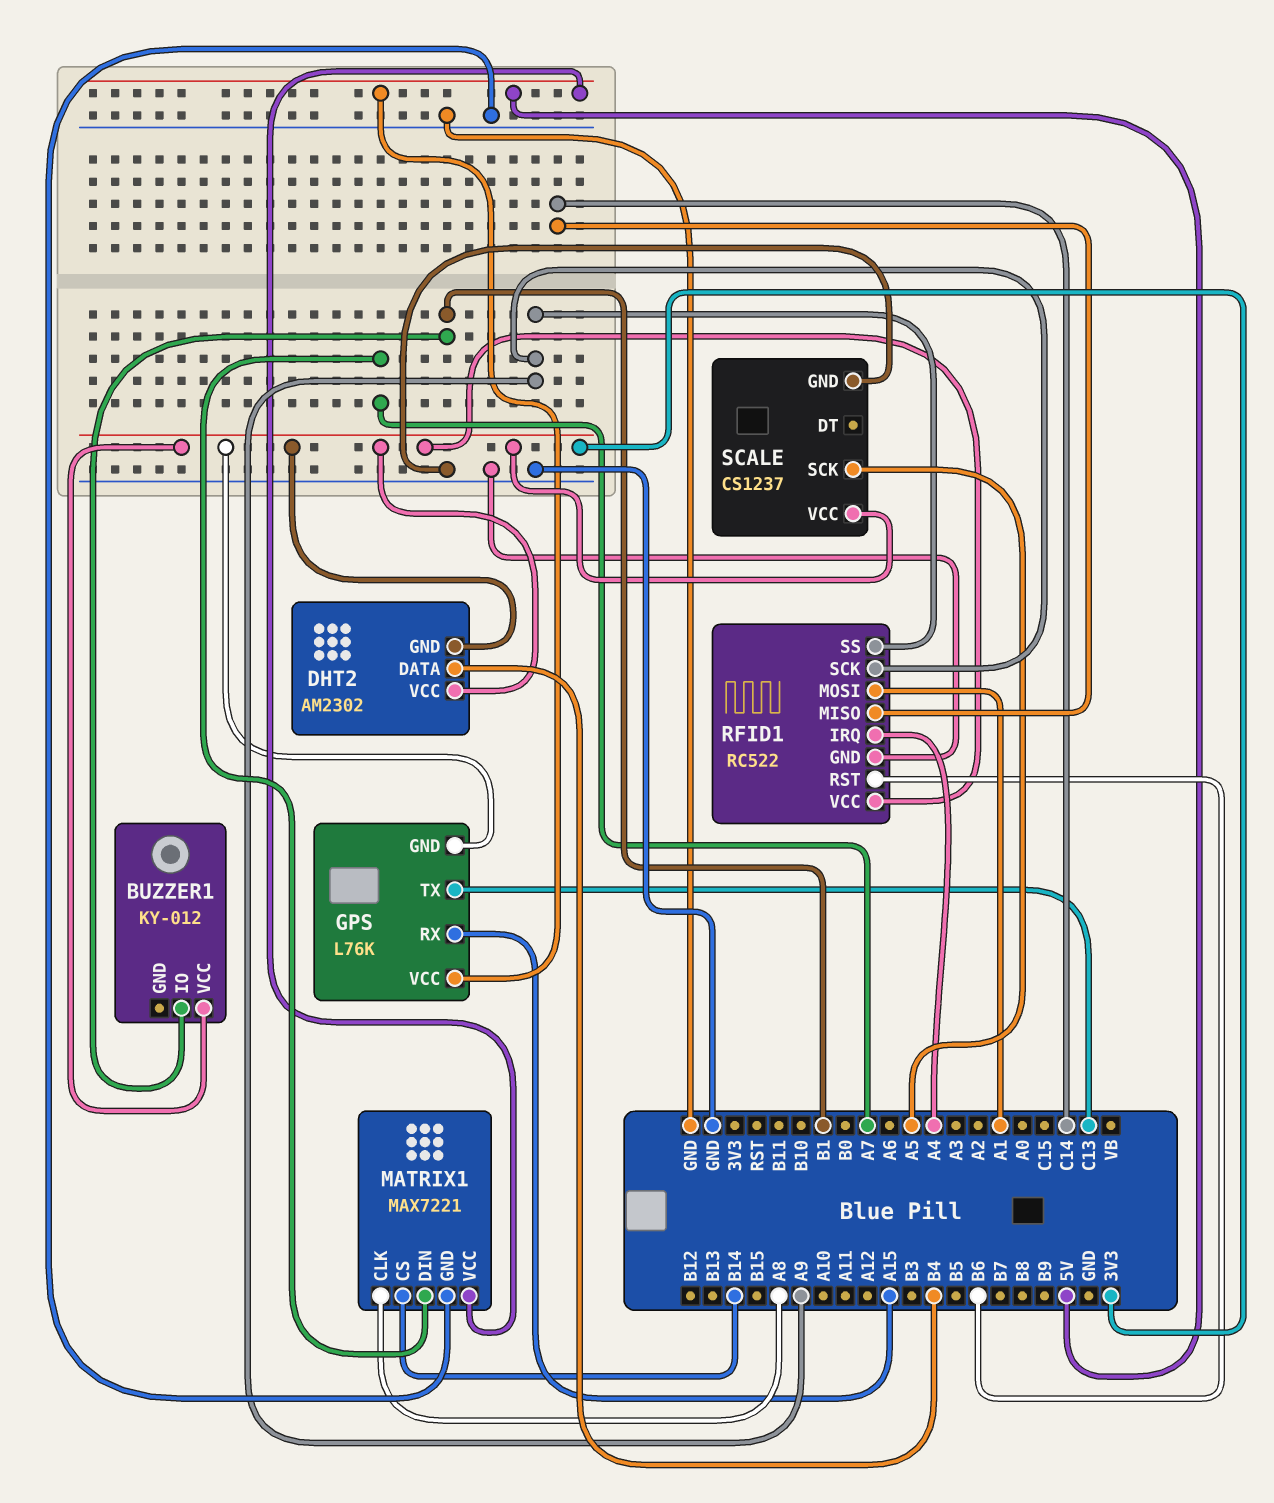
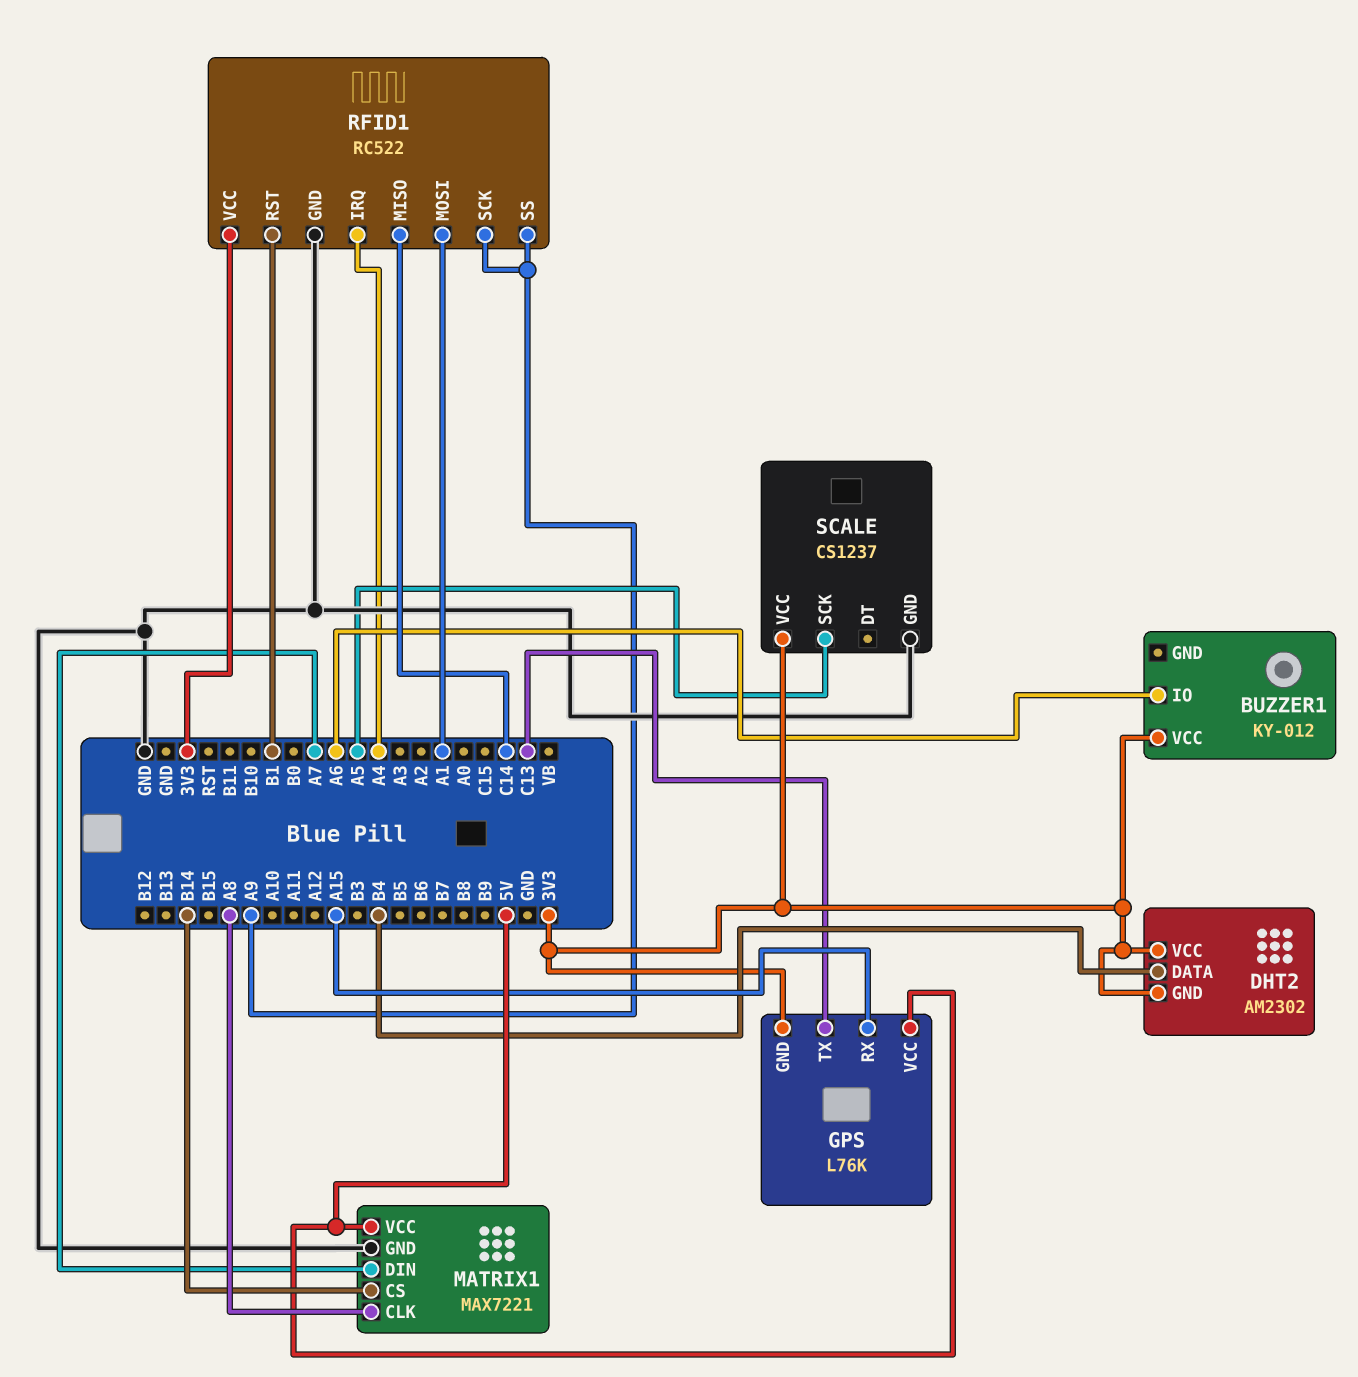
BUZZER1 pin IO: B1 -> A6
RFID1 pin RST: B6 -> B1

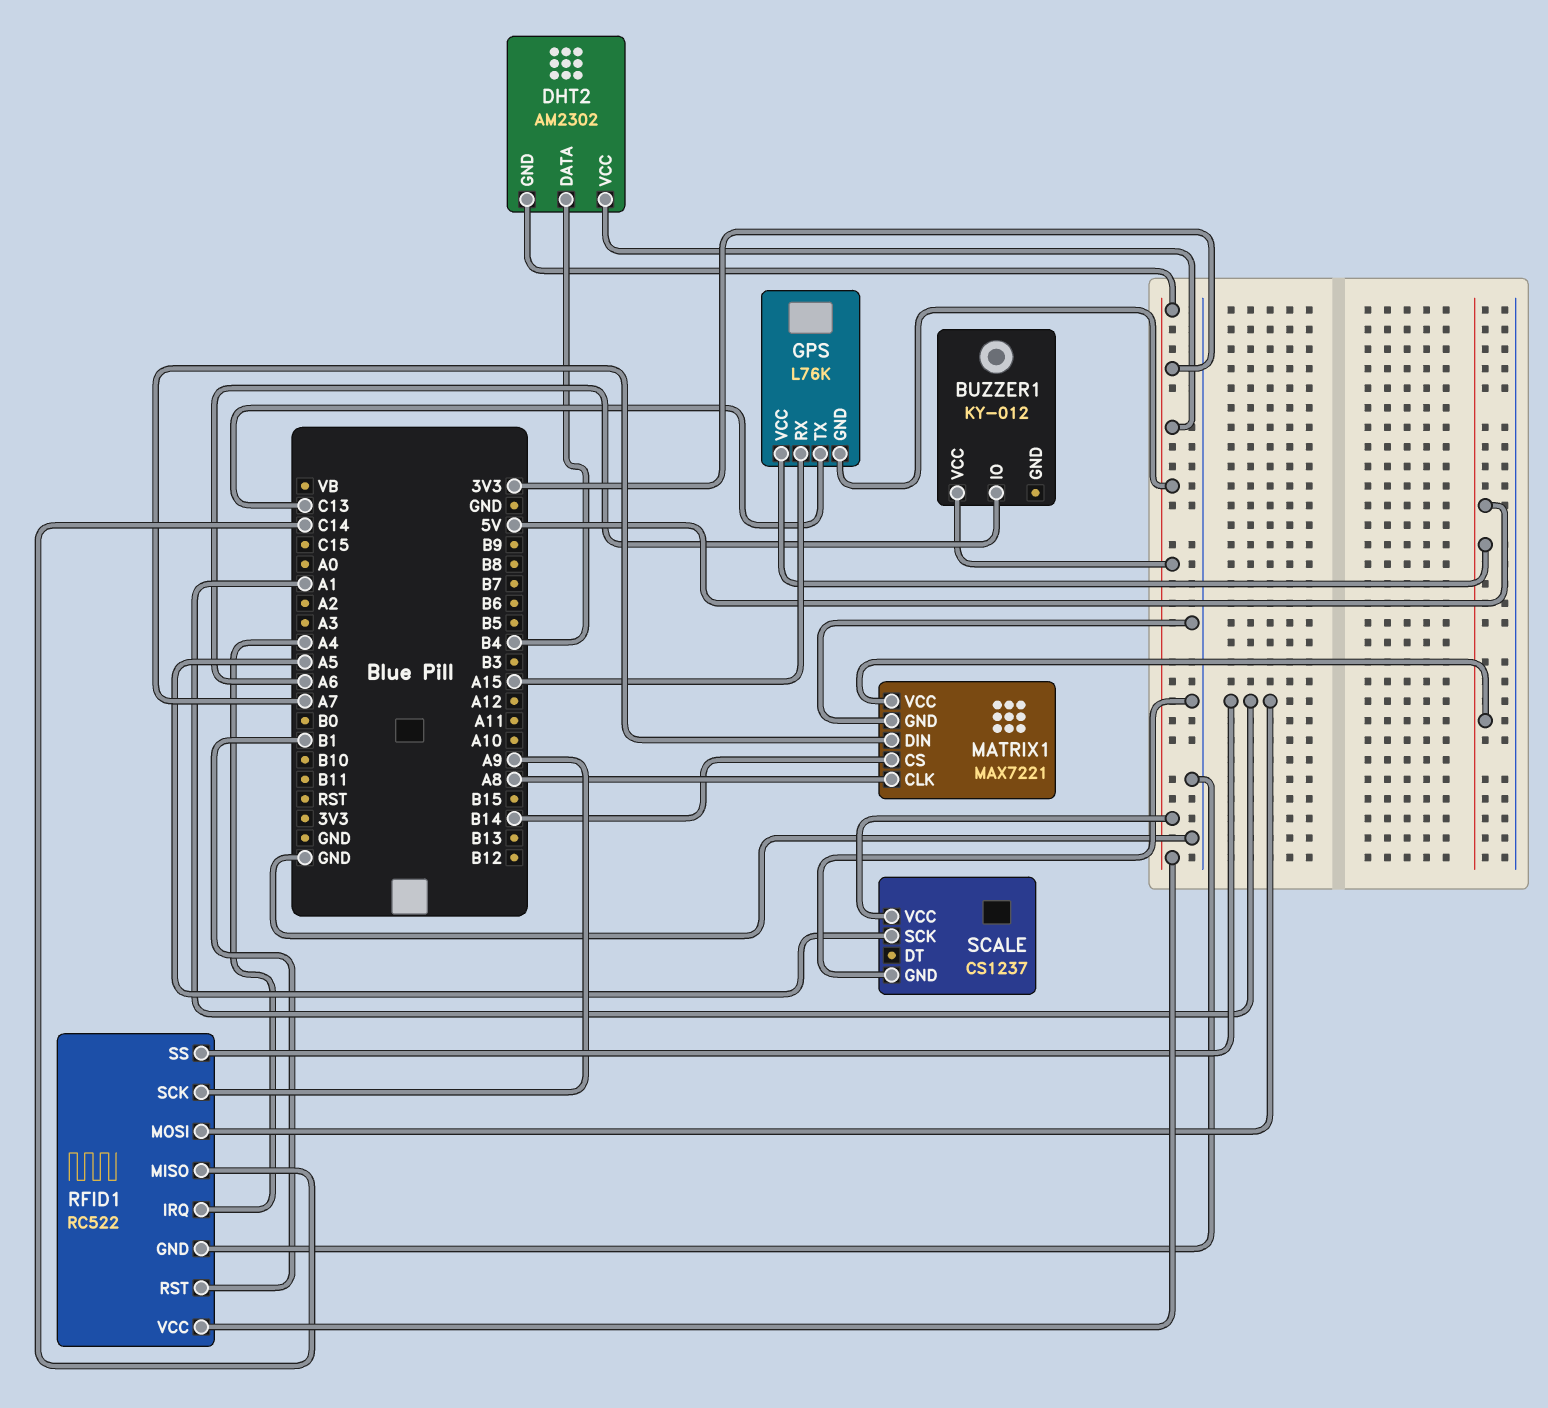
RFID1 pin SS: A9 -> A1

